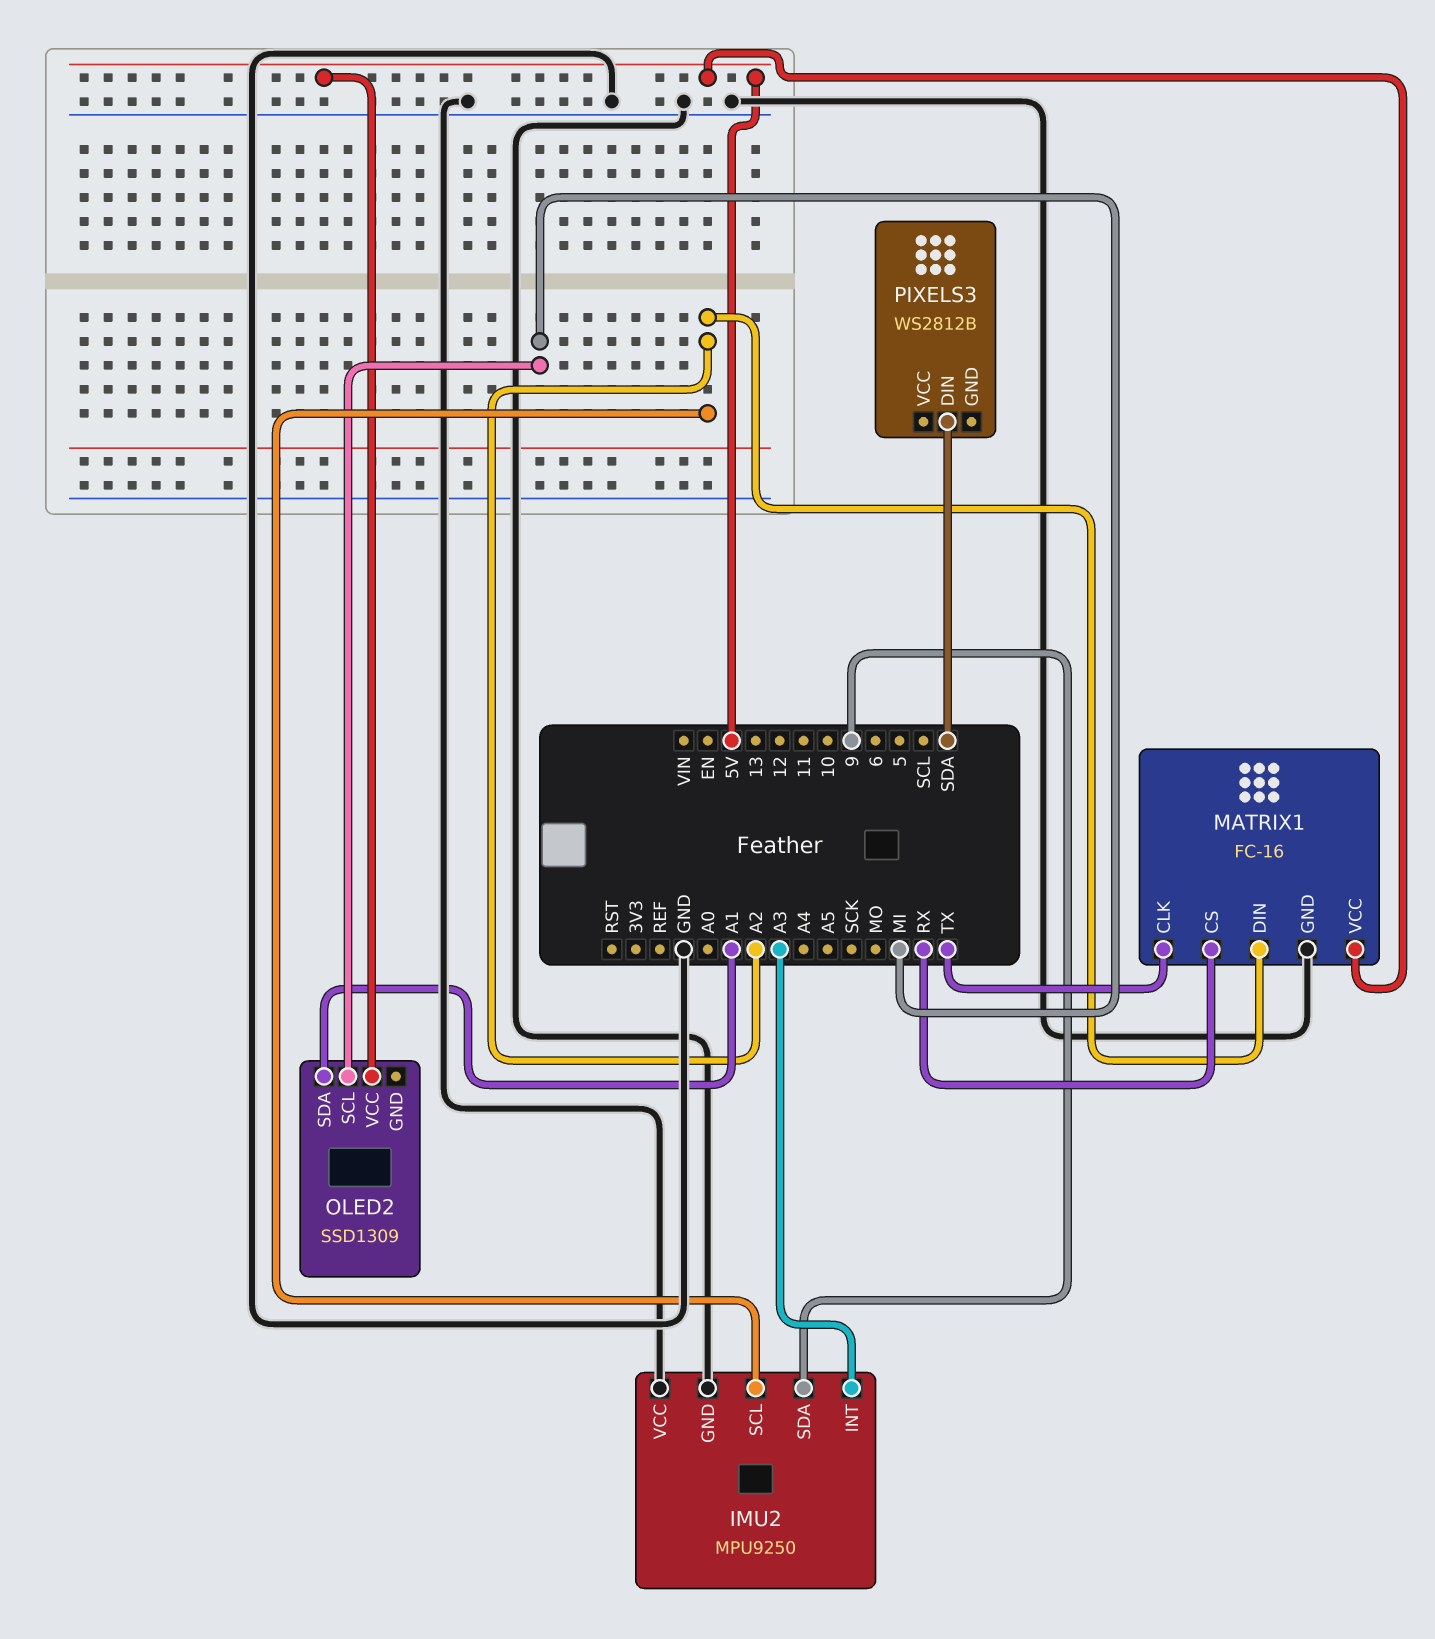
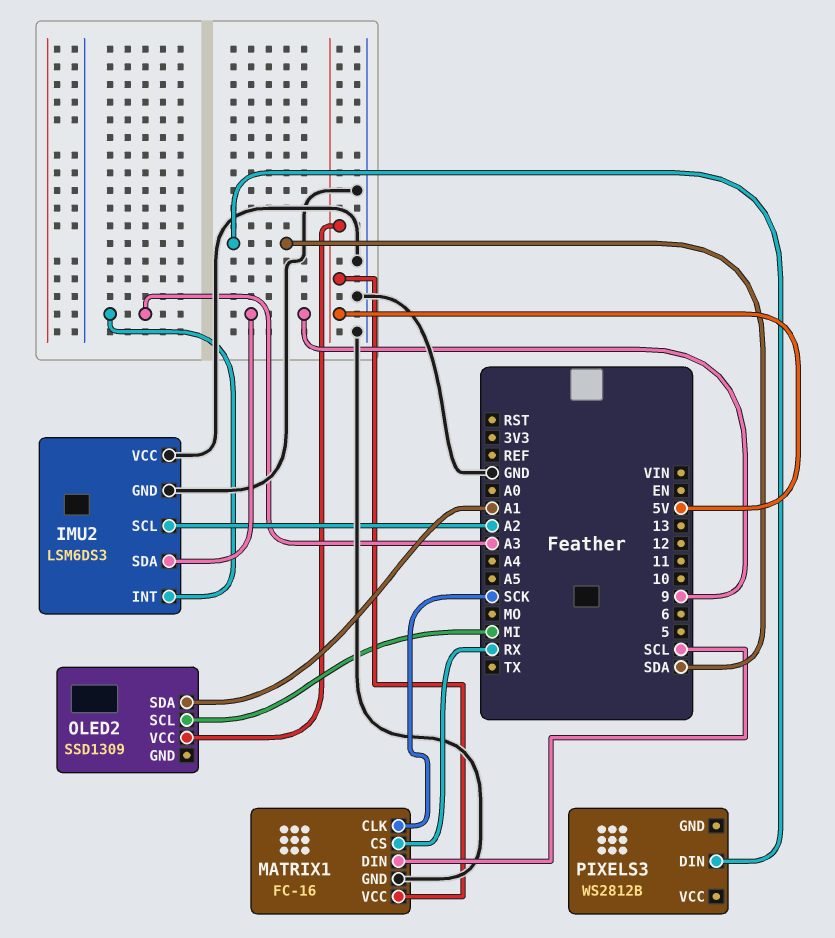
IMU2: MPU9250 -> LSM6DS3
MATRIX1 pin CLK: TX -> SCK
MATRIX1 pin DIN: A2 -> SCL

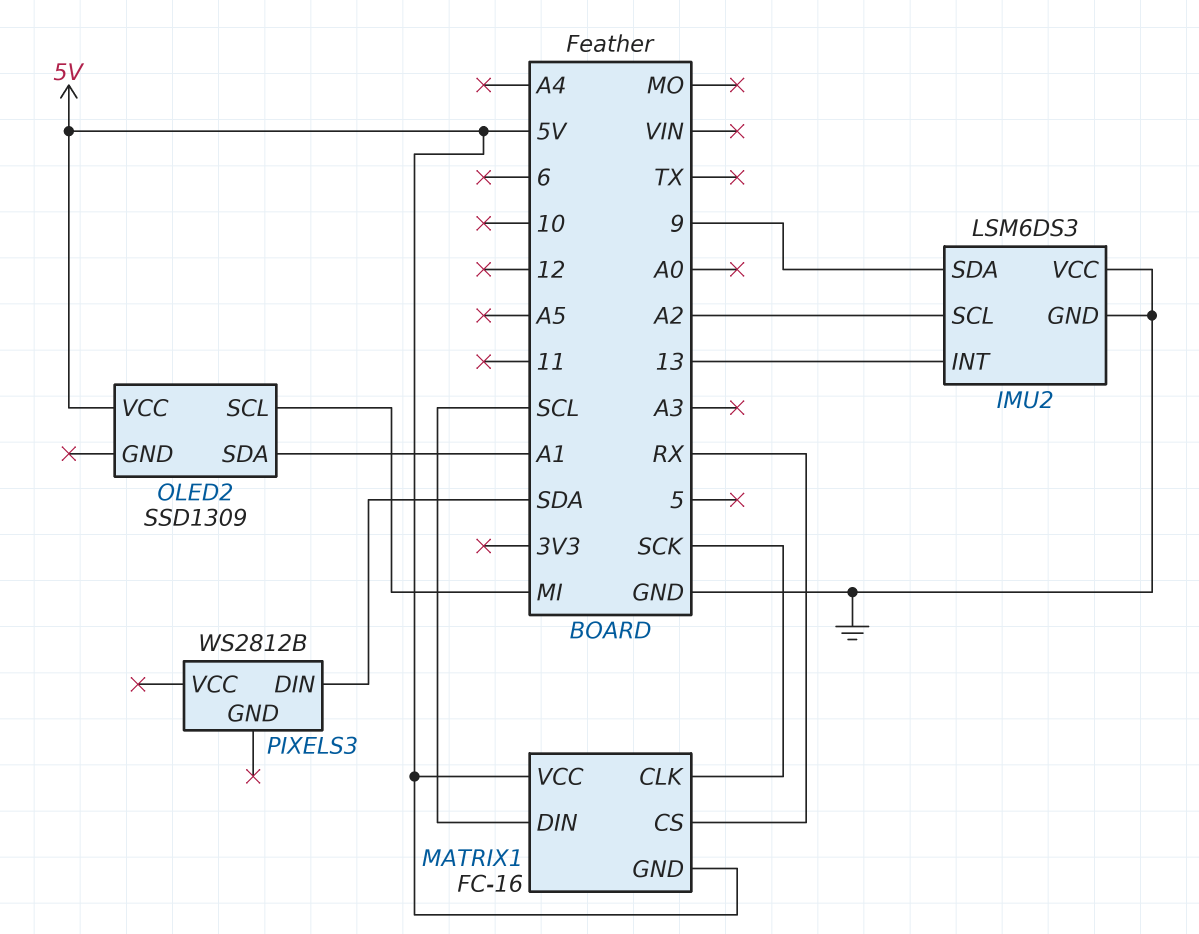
IMU2 pin INT: A3 -> 13
MATRIX1 pin GND: GND -> 5V

